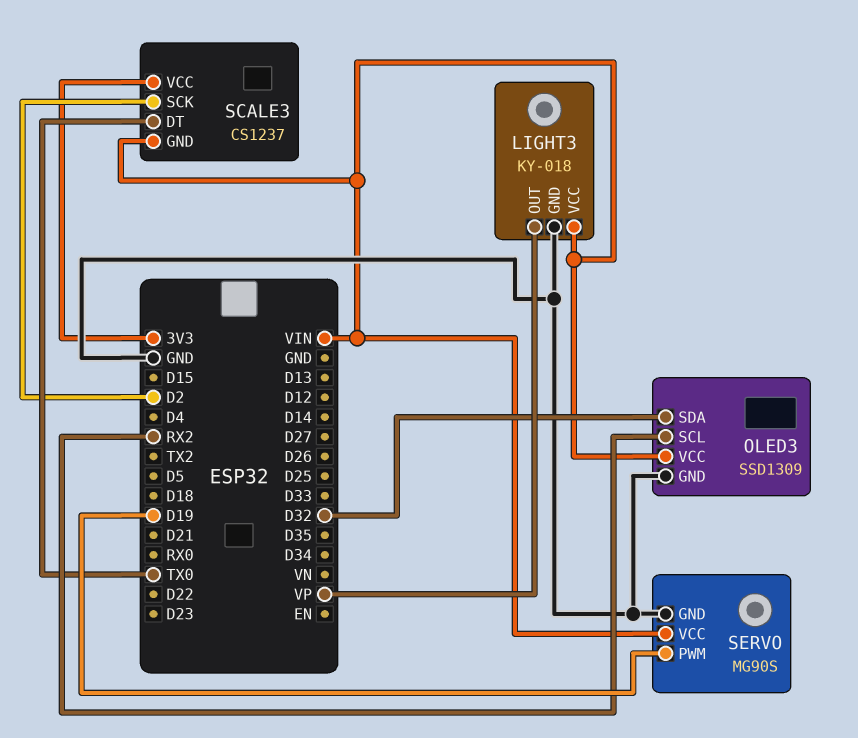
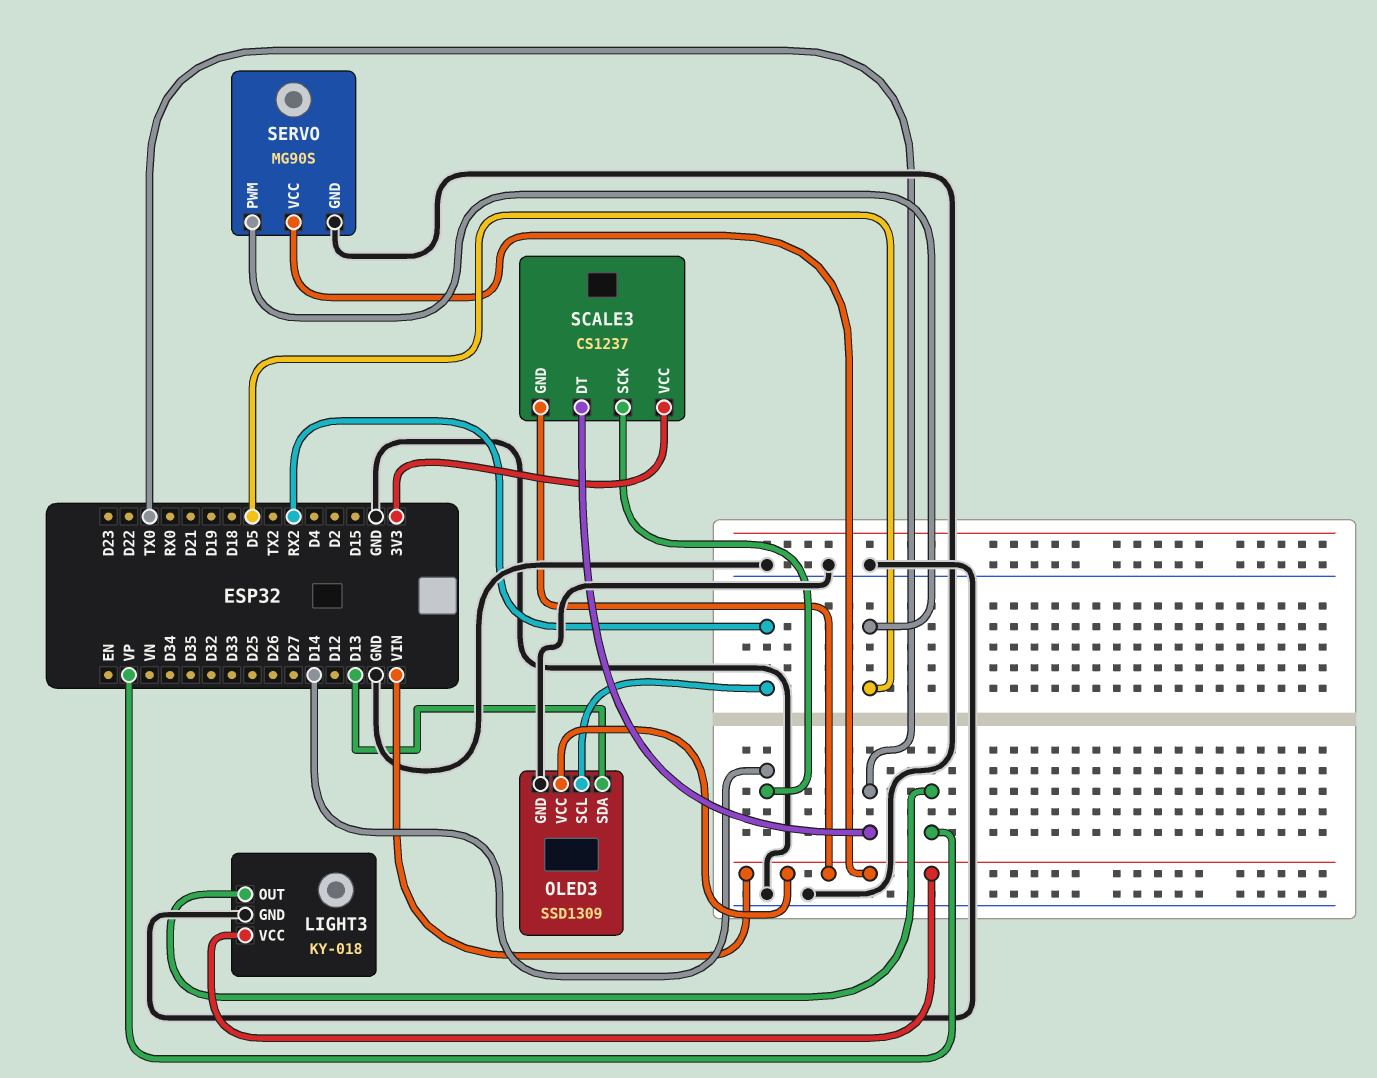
OLED3 pin SDA: D32 -> D13
SCALE3 pin SCK: D2 -> D14
SERVO pin PWM: D19 -> D5

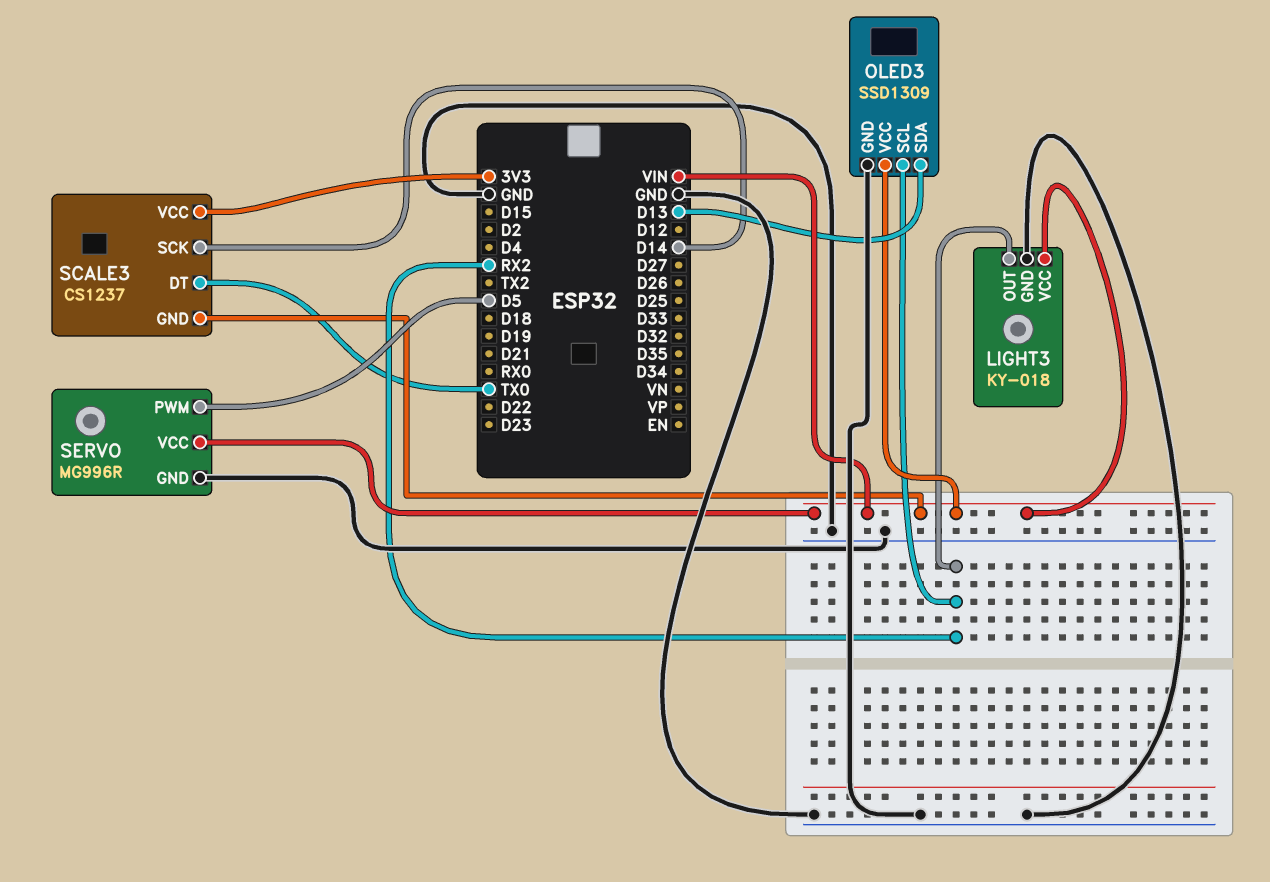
LIGHT3 pin OUT: VP -> RX2
SERVO: MG90S -> MG996R

